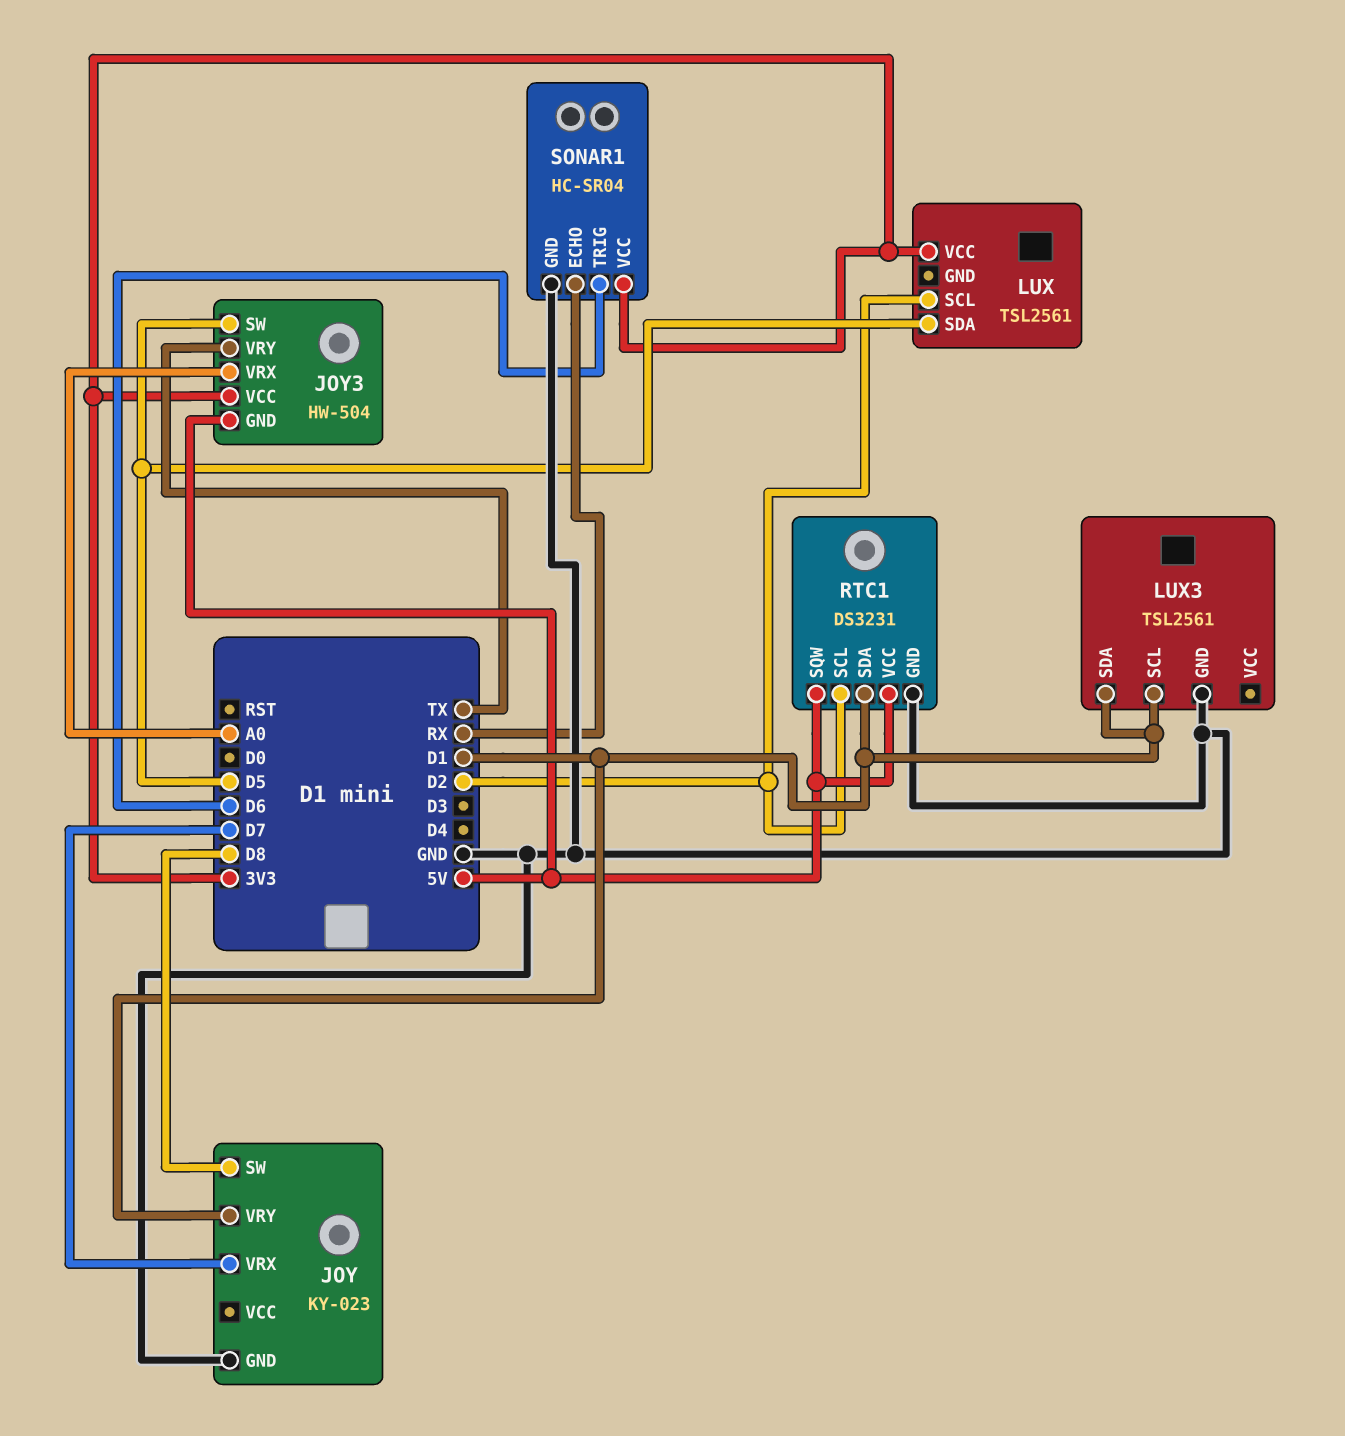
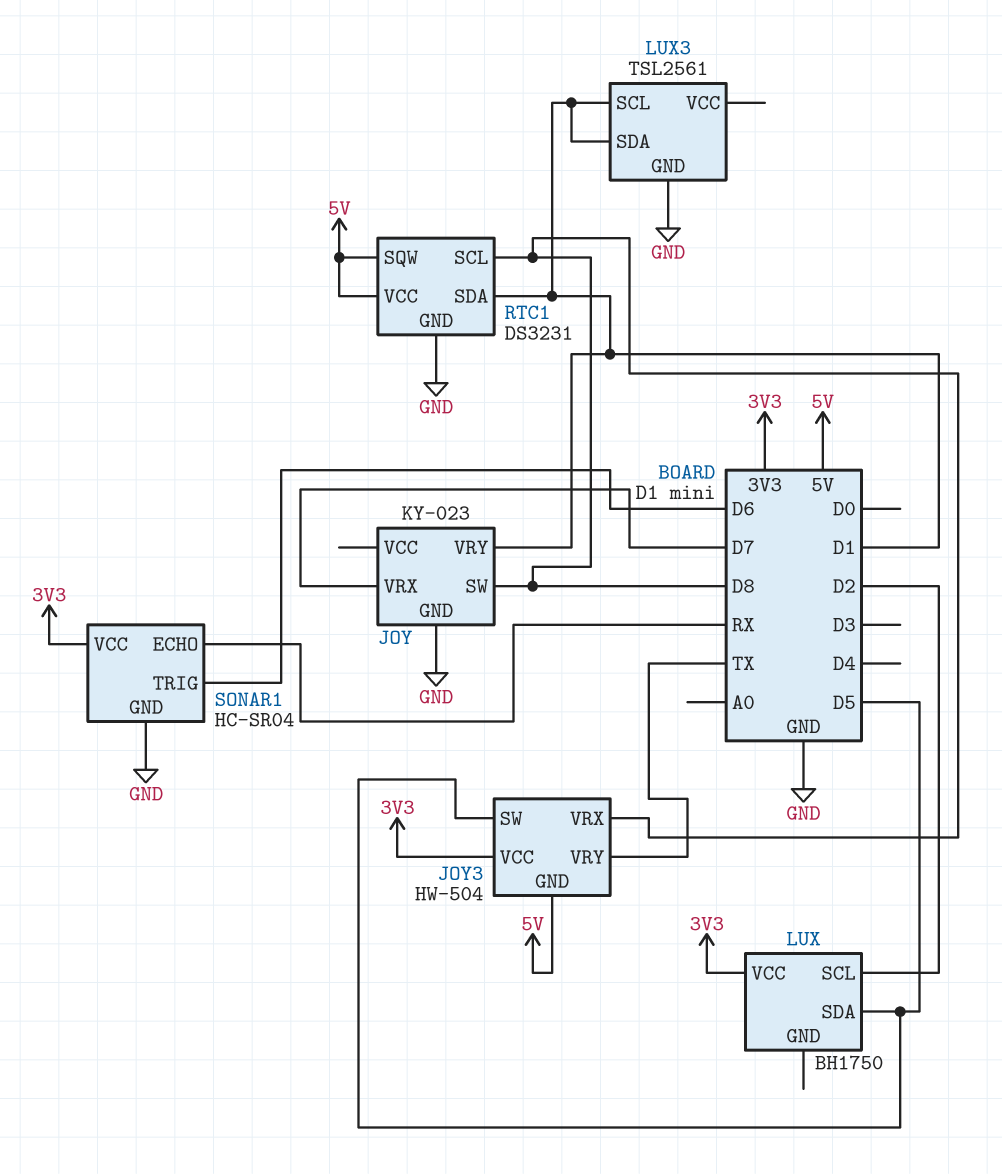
JOY3 pin VRX: A0 -> D8
LUX: TSL2561 -> BH1750
RTC1 pin SCL: D2 -> D8

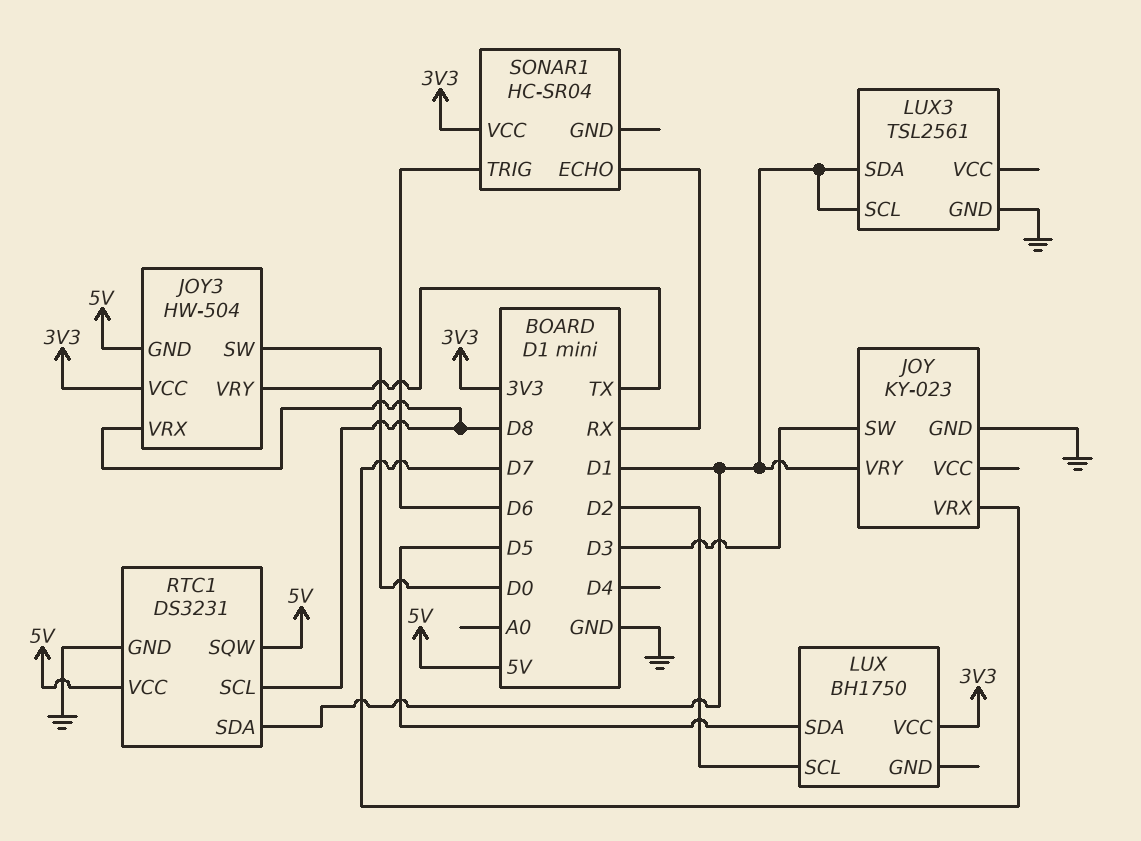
JOY pin SW: D8 -> D3
JOY3 pin SW: D5 -> D0
SONAR1 pin GND: GND -> none

